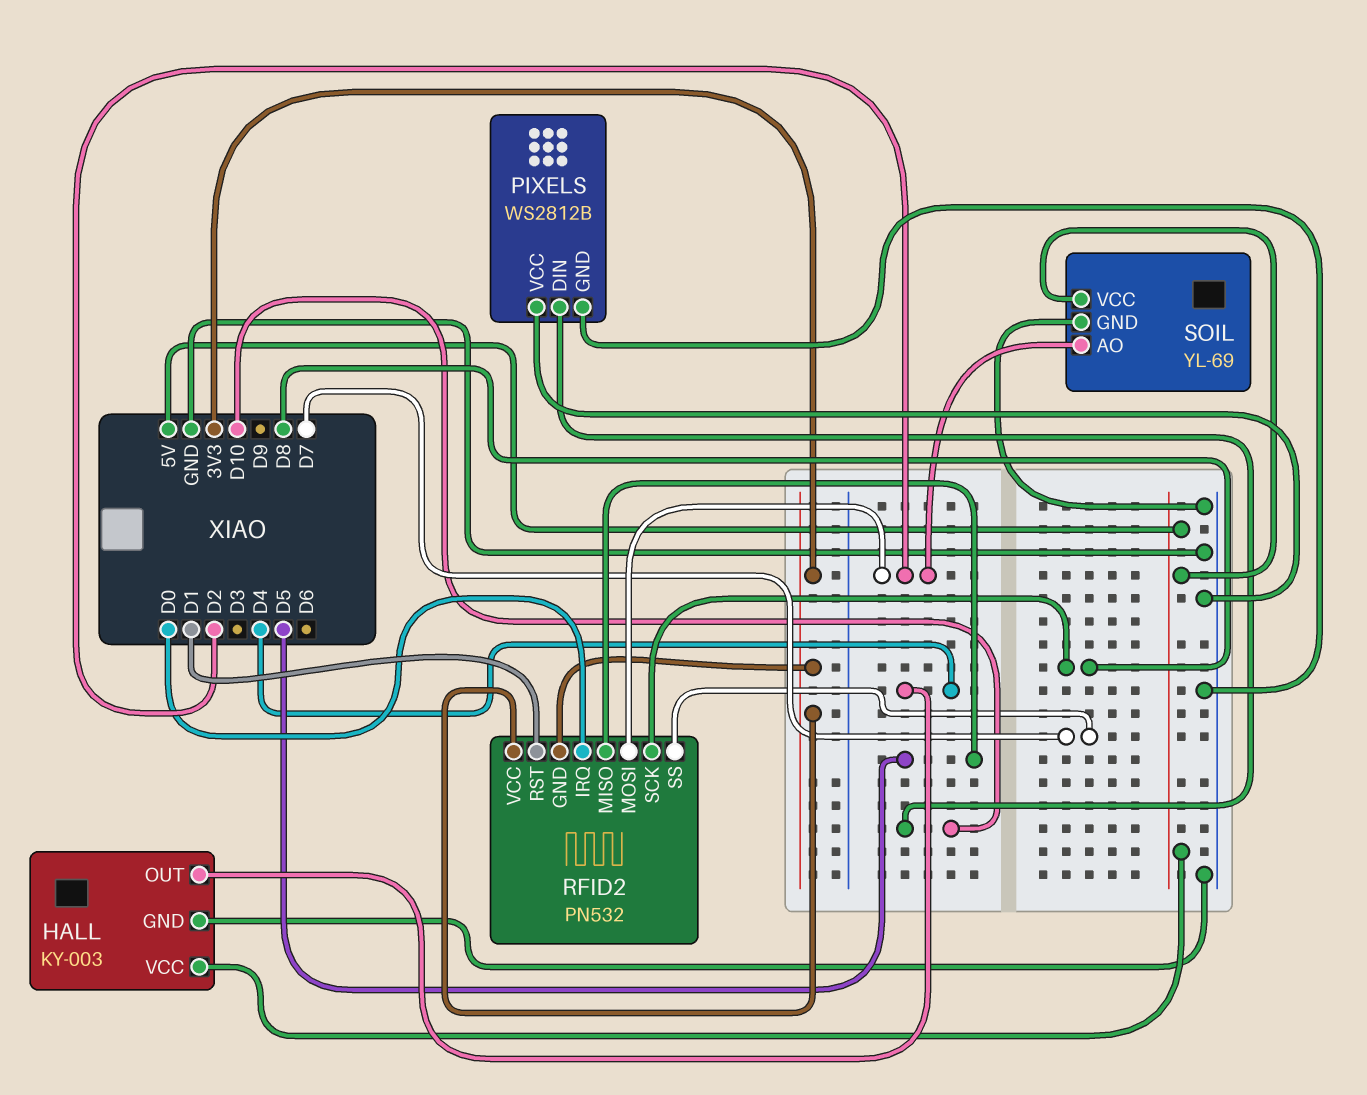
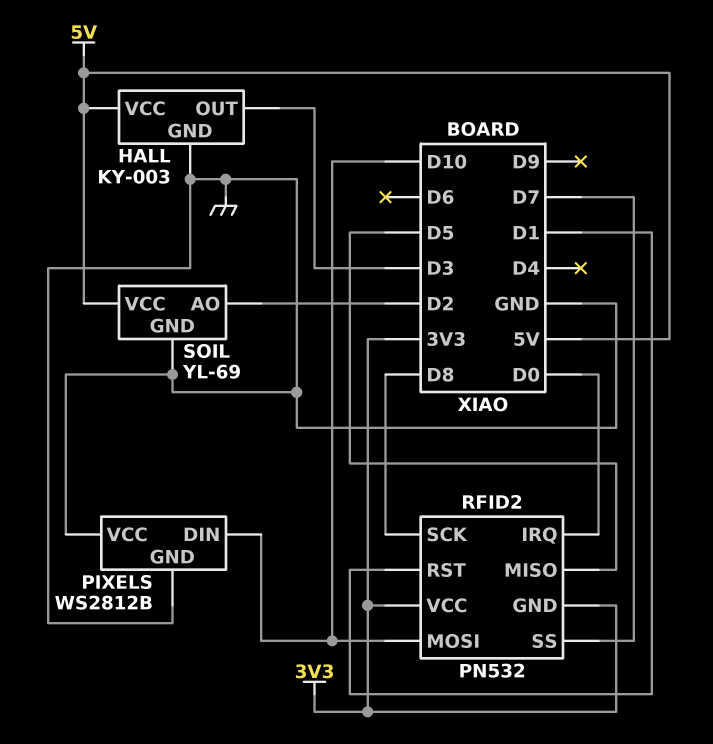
HALL pin OUT: D4 -> D3
RFID2 pin MOSI: D2 -> D10

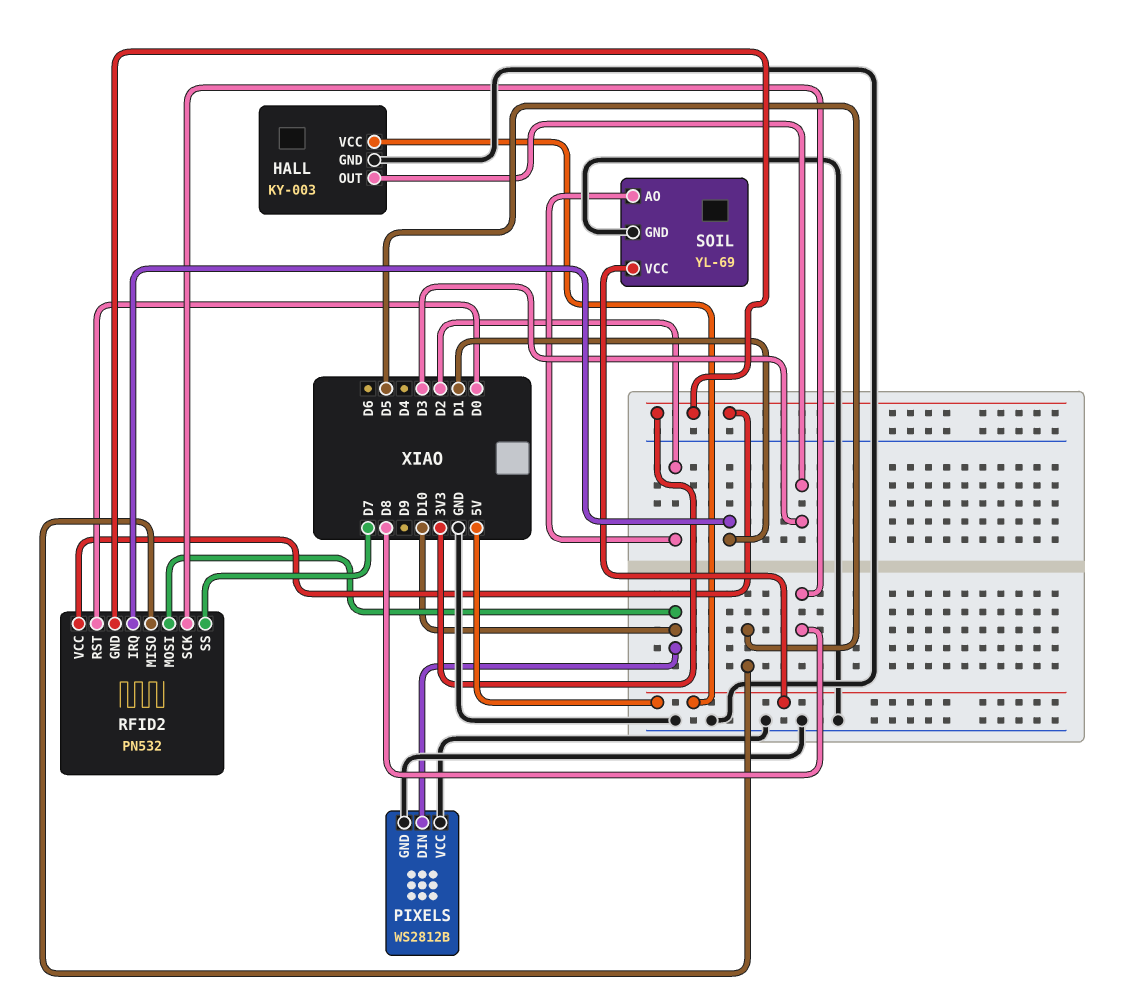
RFID2 pin IRQ: D0 -> D1
RFID2 pin RST: D1 -> D0

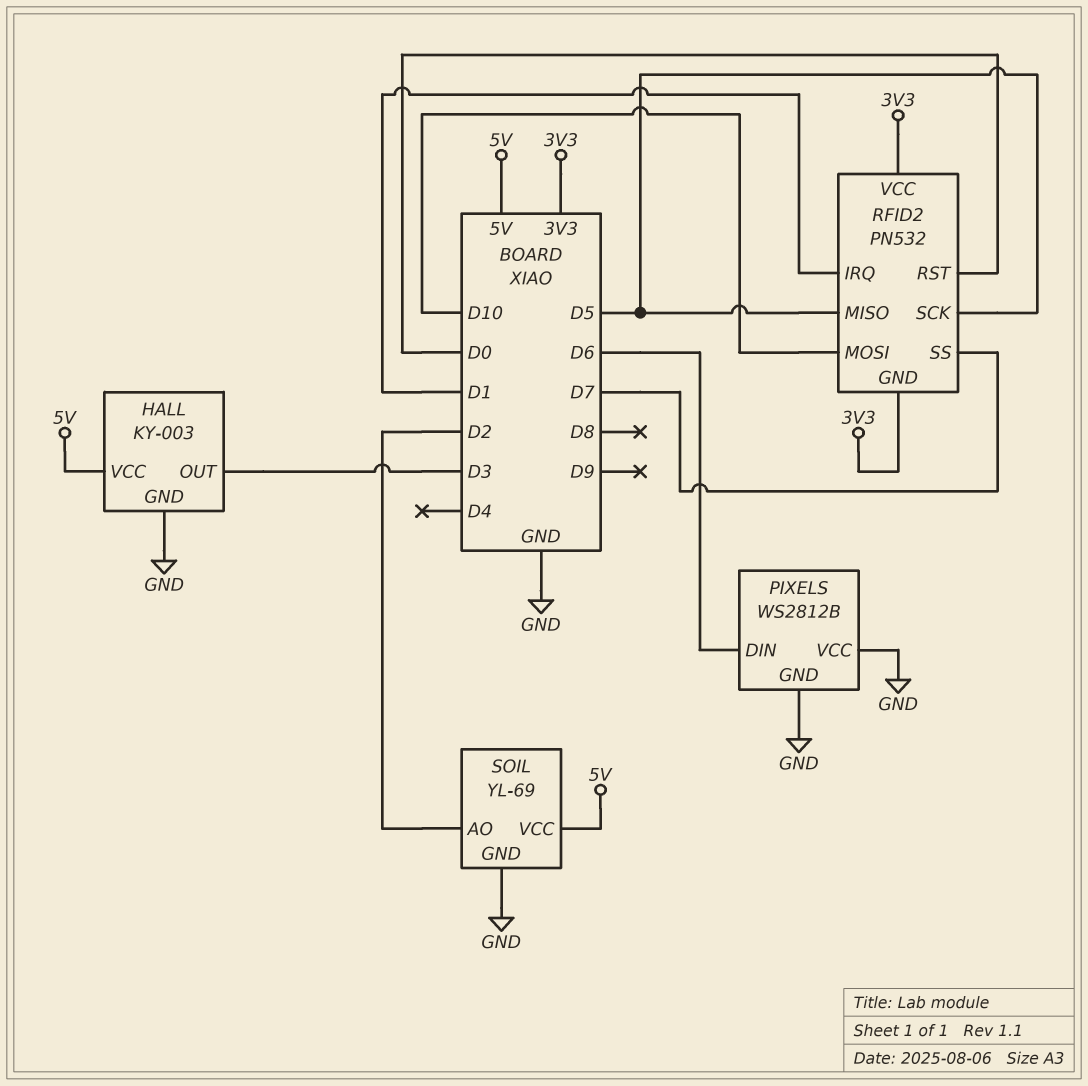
PIXELS pin DIN: D10 -> D6
RFID2 pin SCK: D8 -> D5

